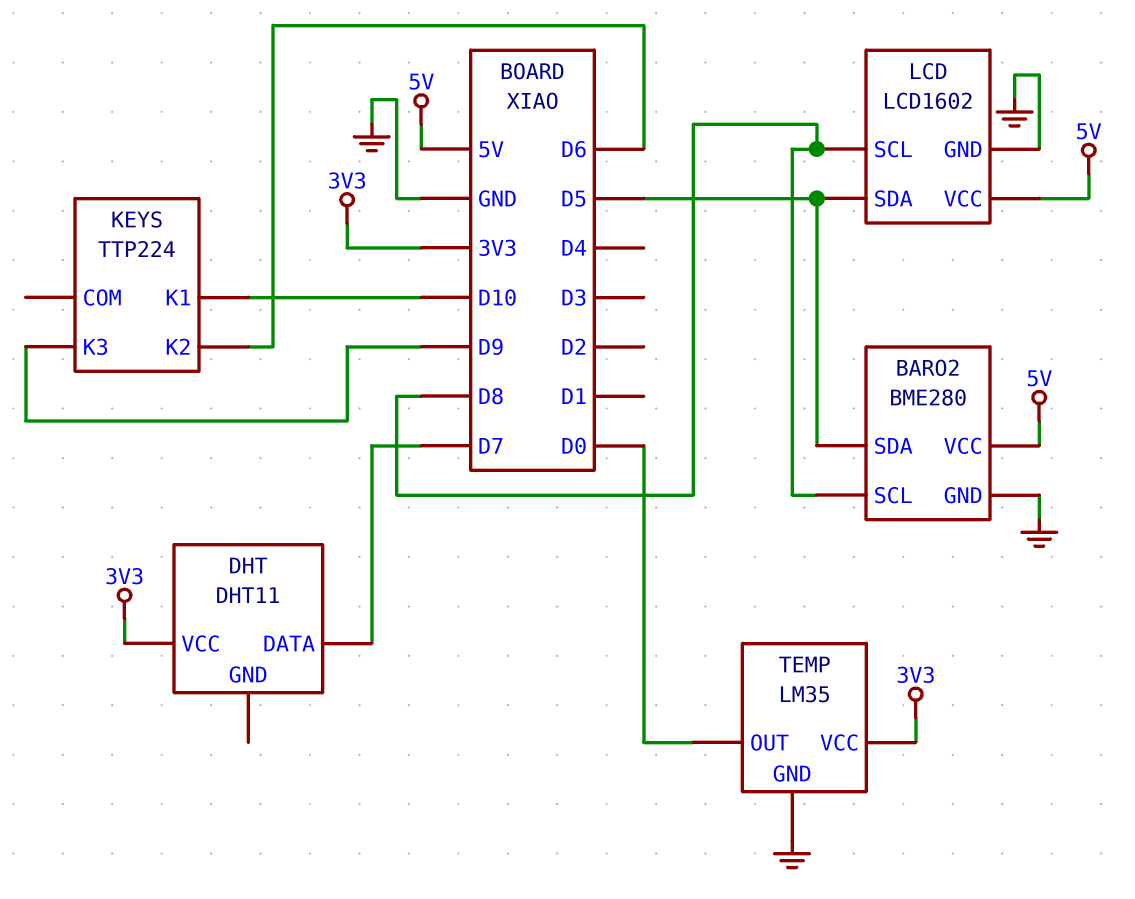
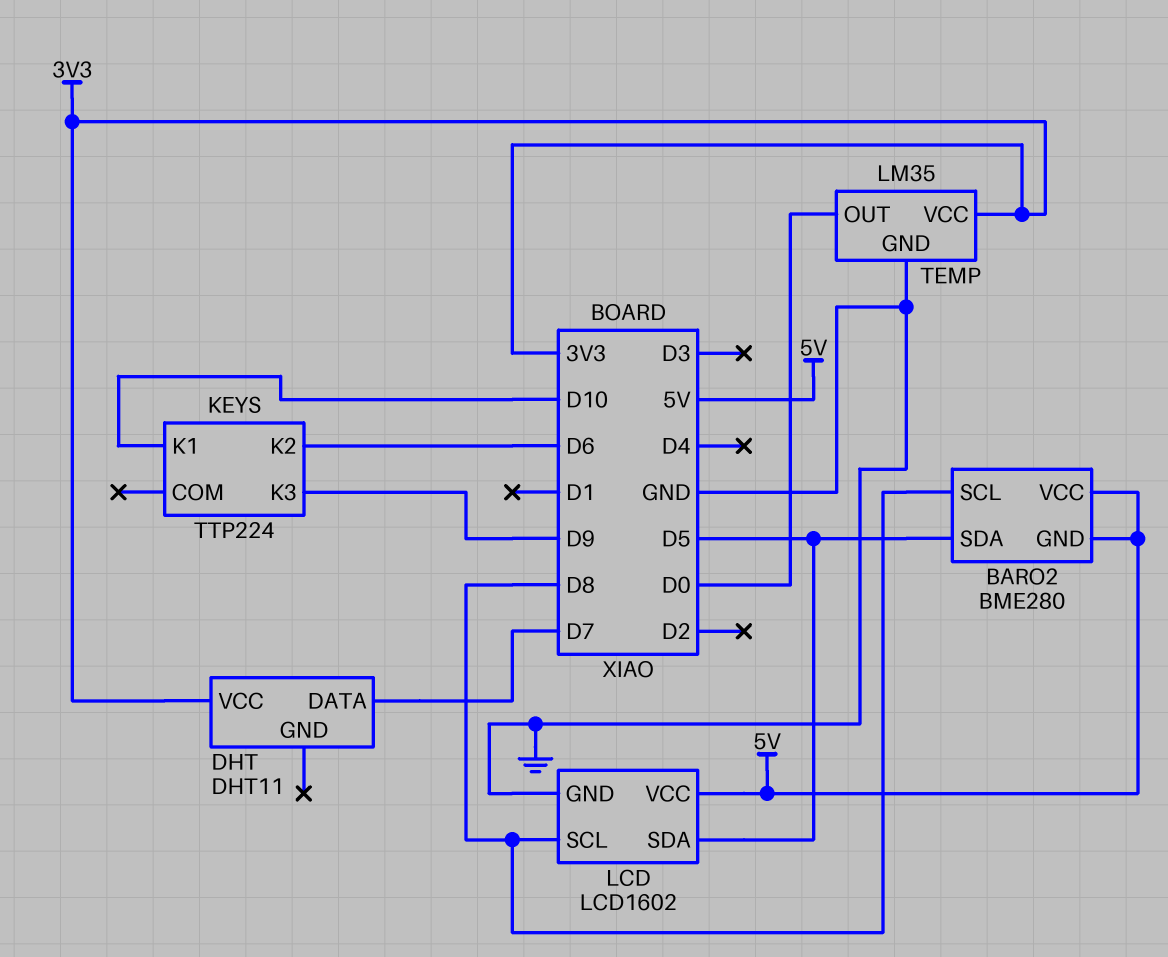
BARO2 pin GND: GND -> 5V

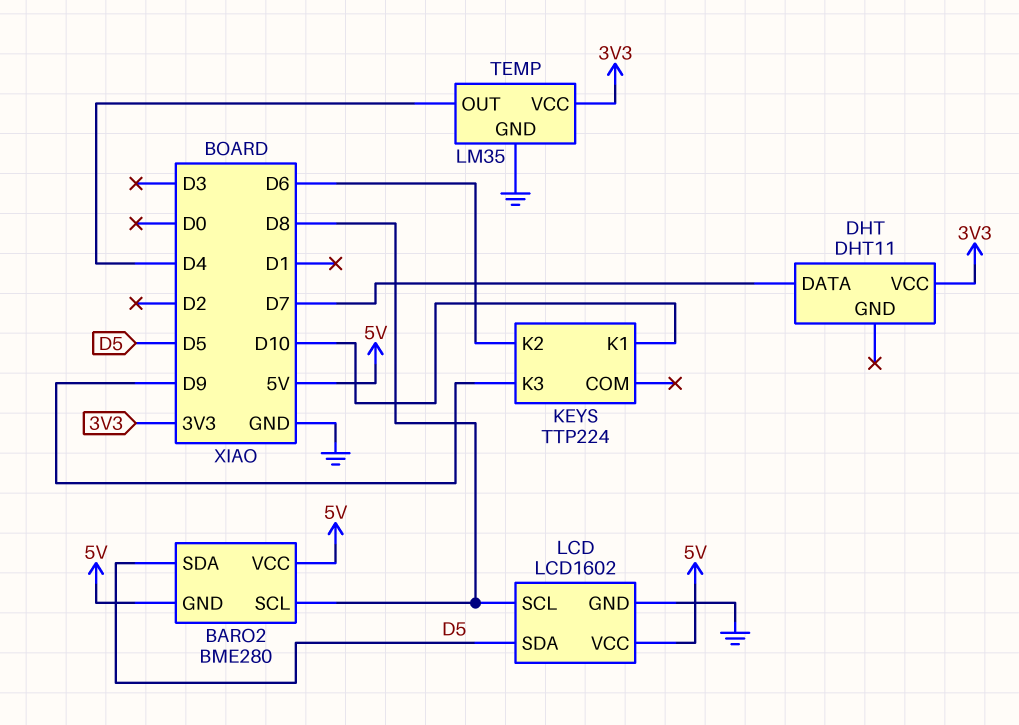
TEMP pin OUT: D0 -> D4

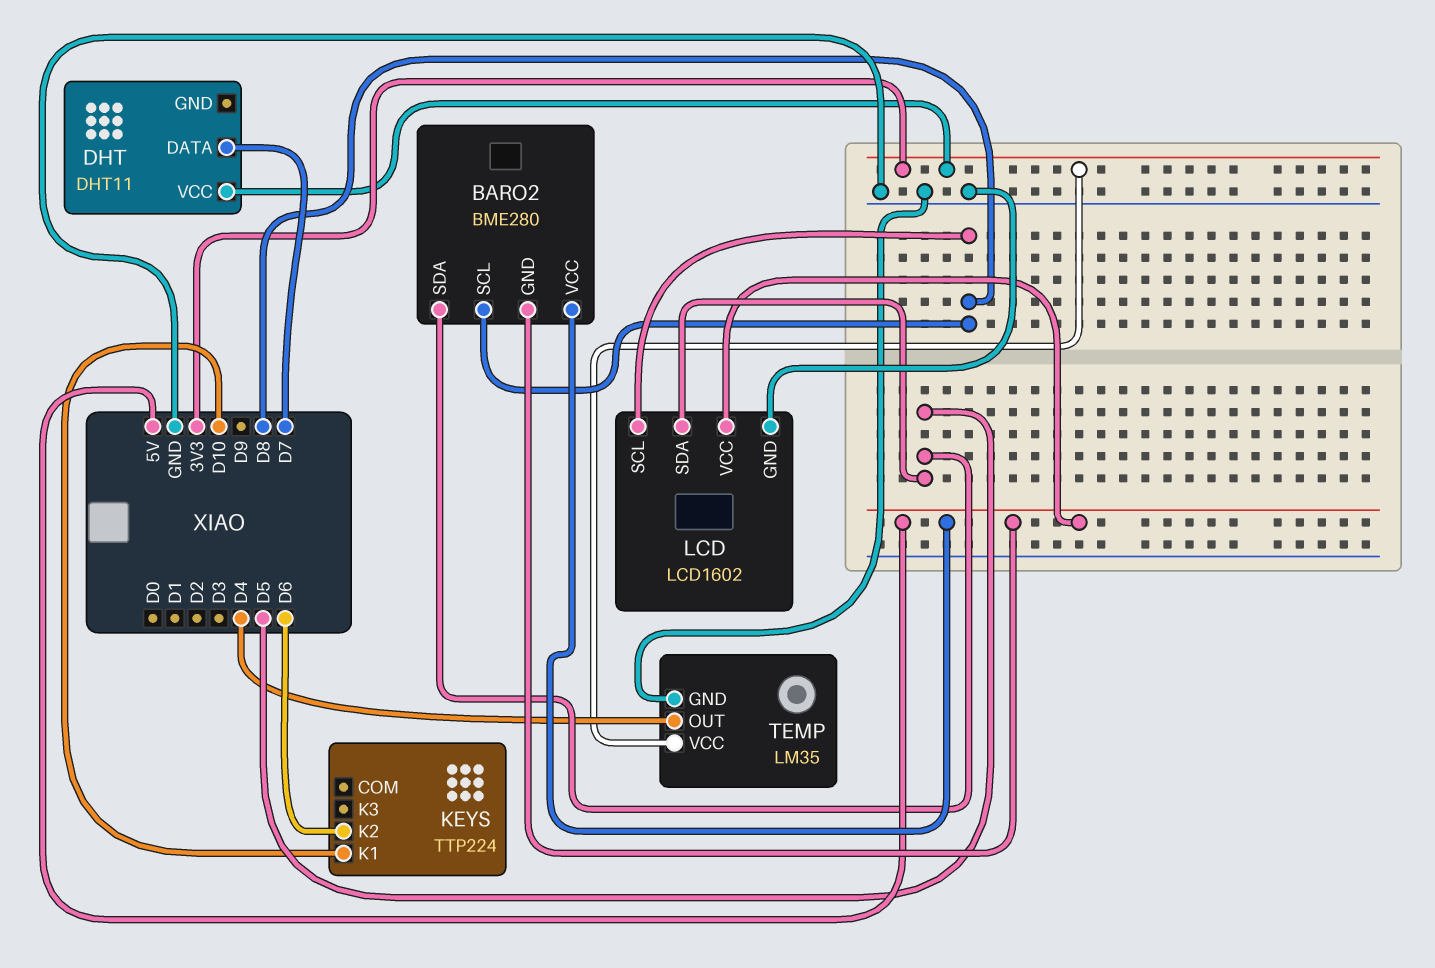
KEYS pin K3: D9 -> none

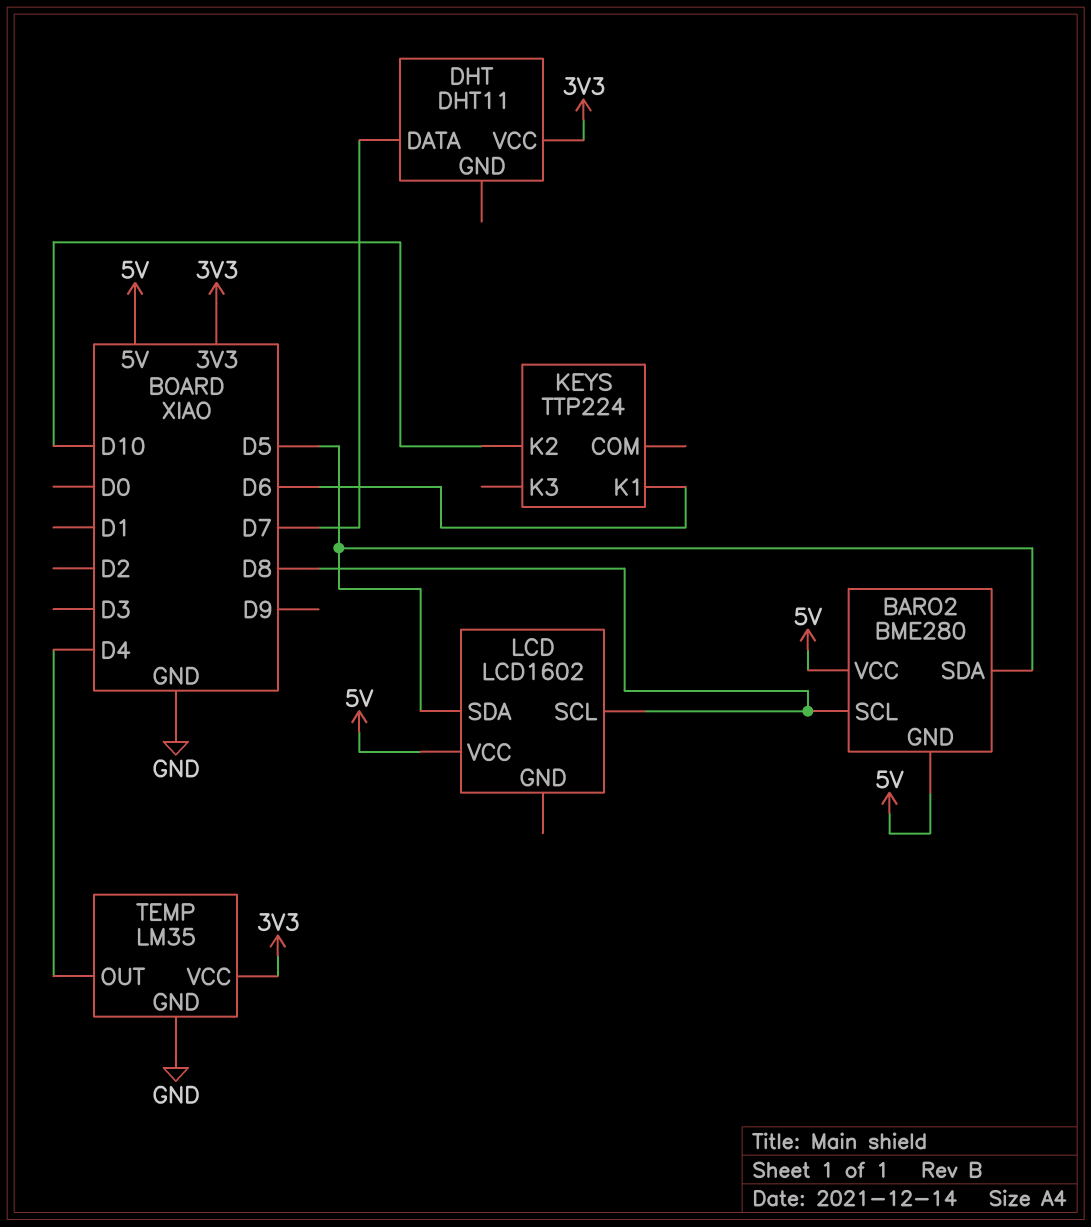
KEYS pin K1: D10 -> D6
KEYS pin K2: D6 -> D10
LCD pin GND: GND -> none

